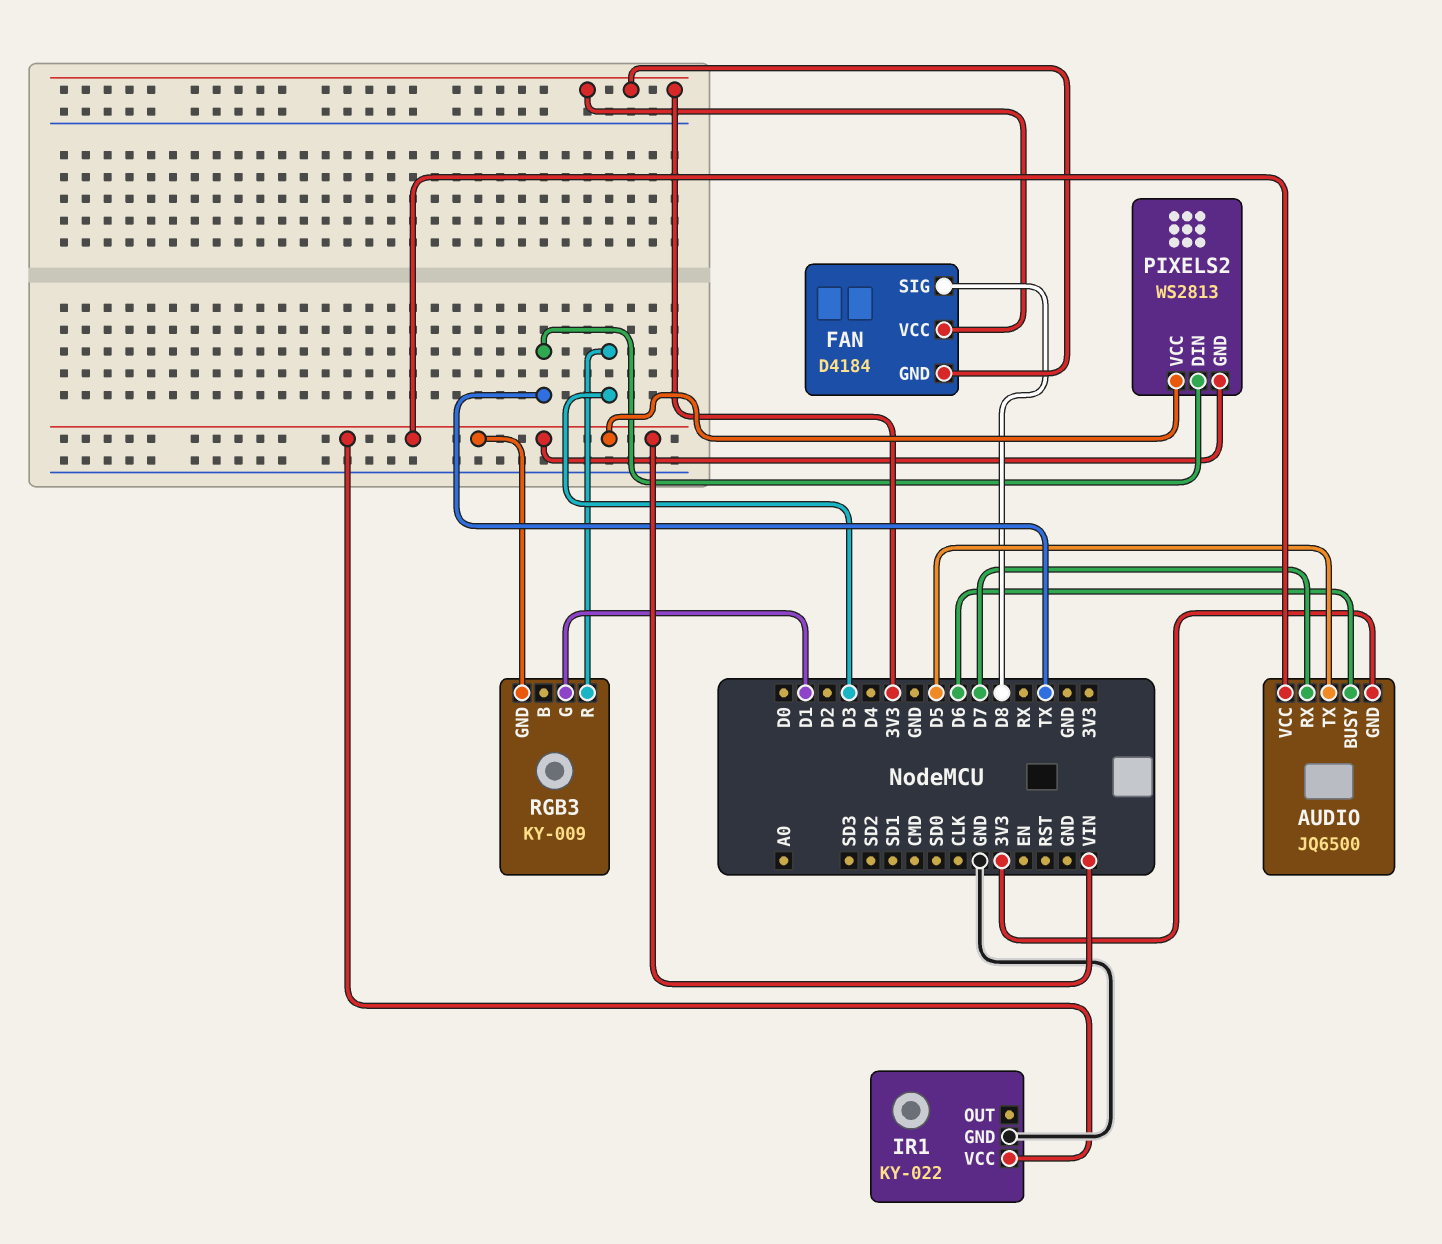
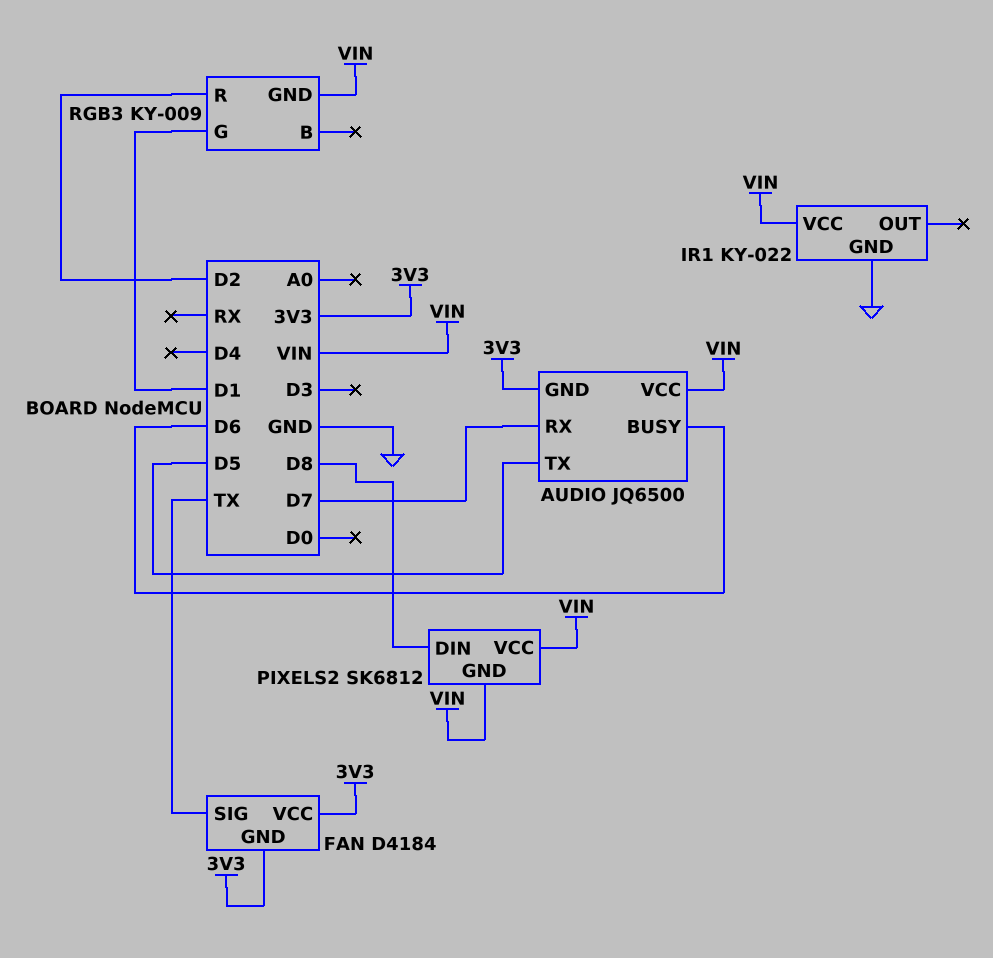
FAN pin SIG: D8 -> TX
PIXELS2: WS2813 -> SK6812
PIXELS2 pin DIN: TX -> D8
RGB3 pin R: D3 -> D2

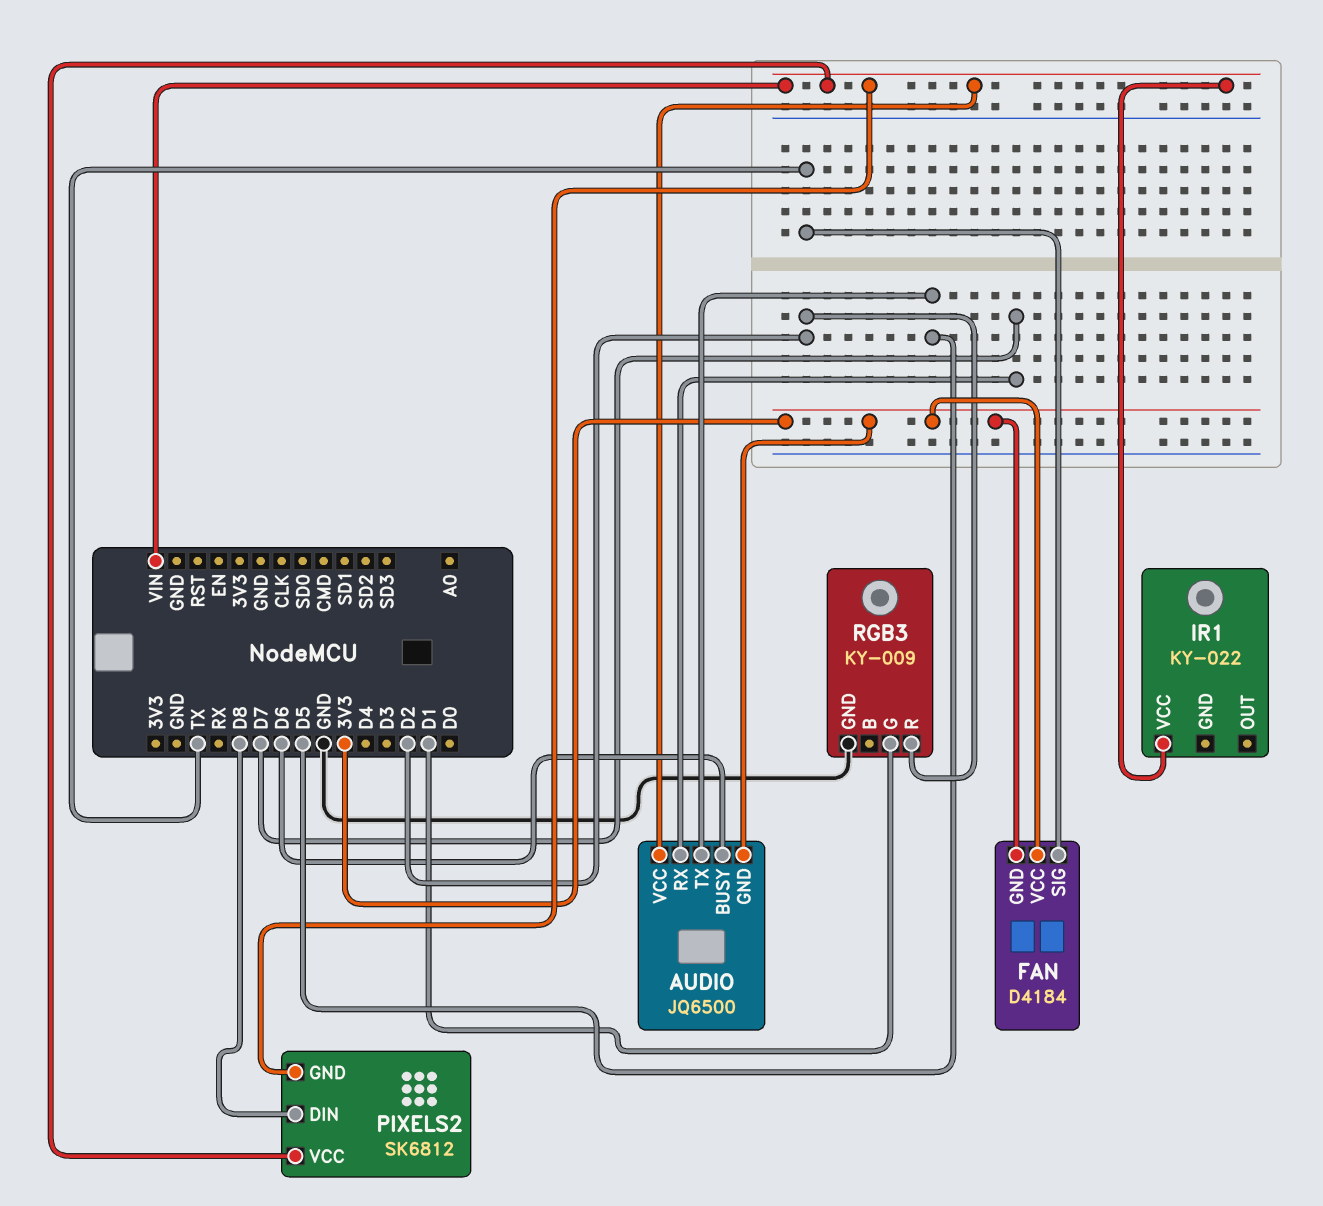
IR1 pin GND: GND -> none
RGB3 pin GND: VIN -> GND

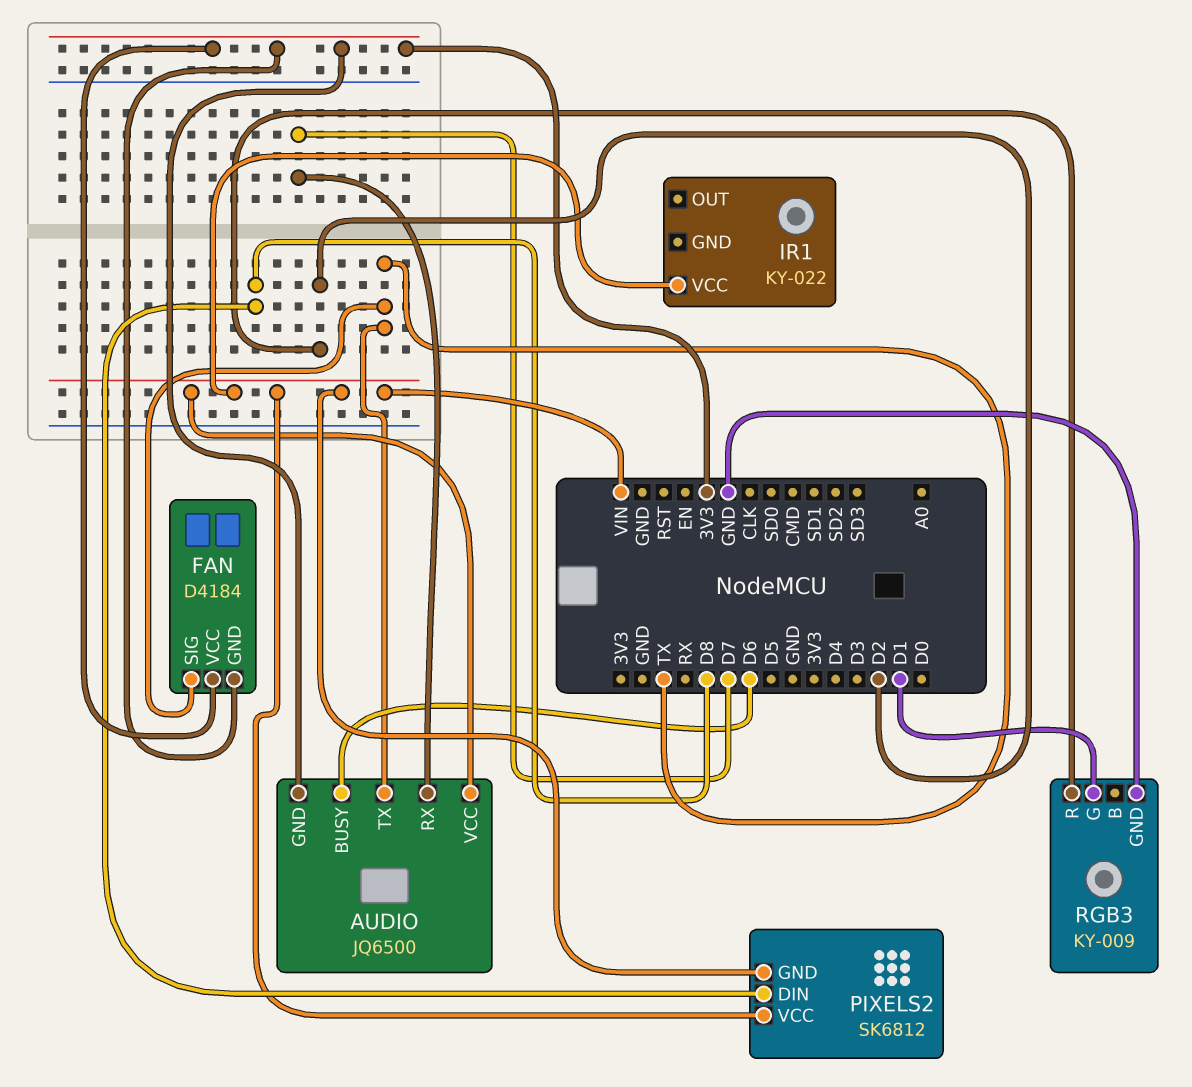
AUDIO pin TX: D5 -> TX

